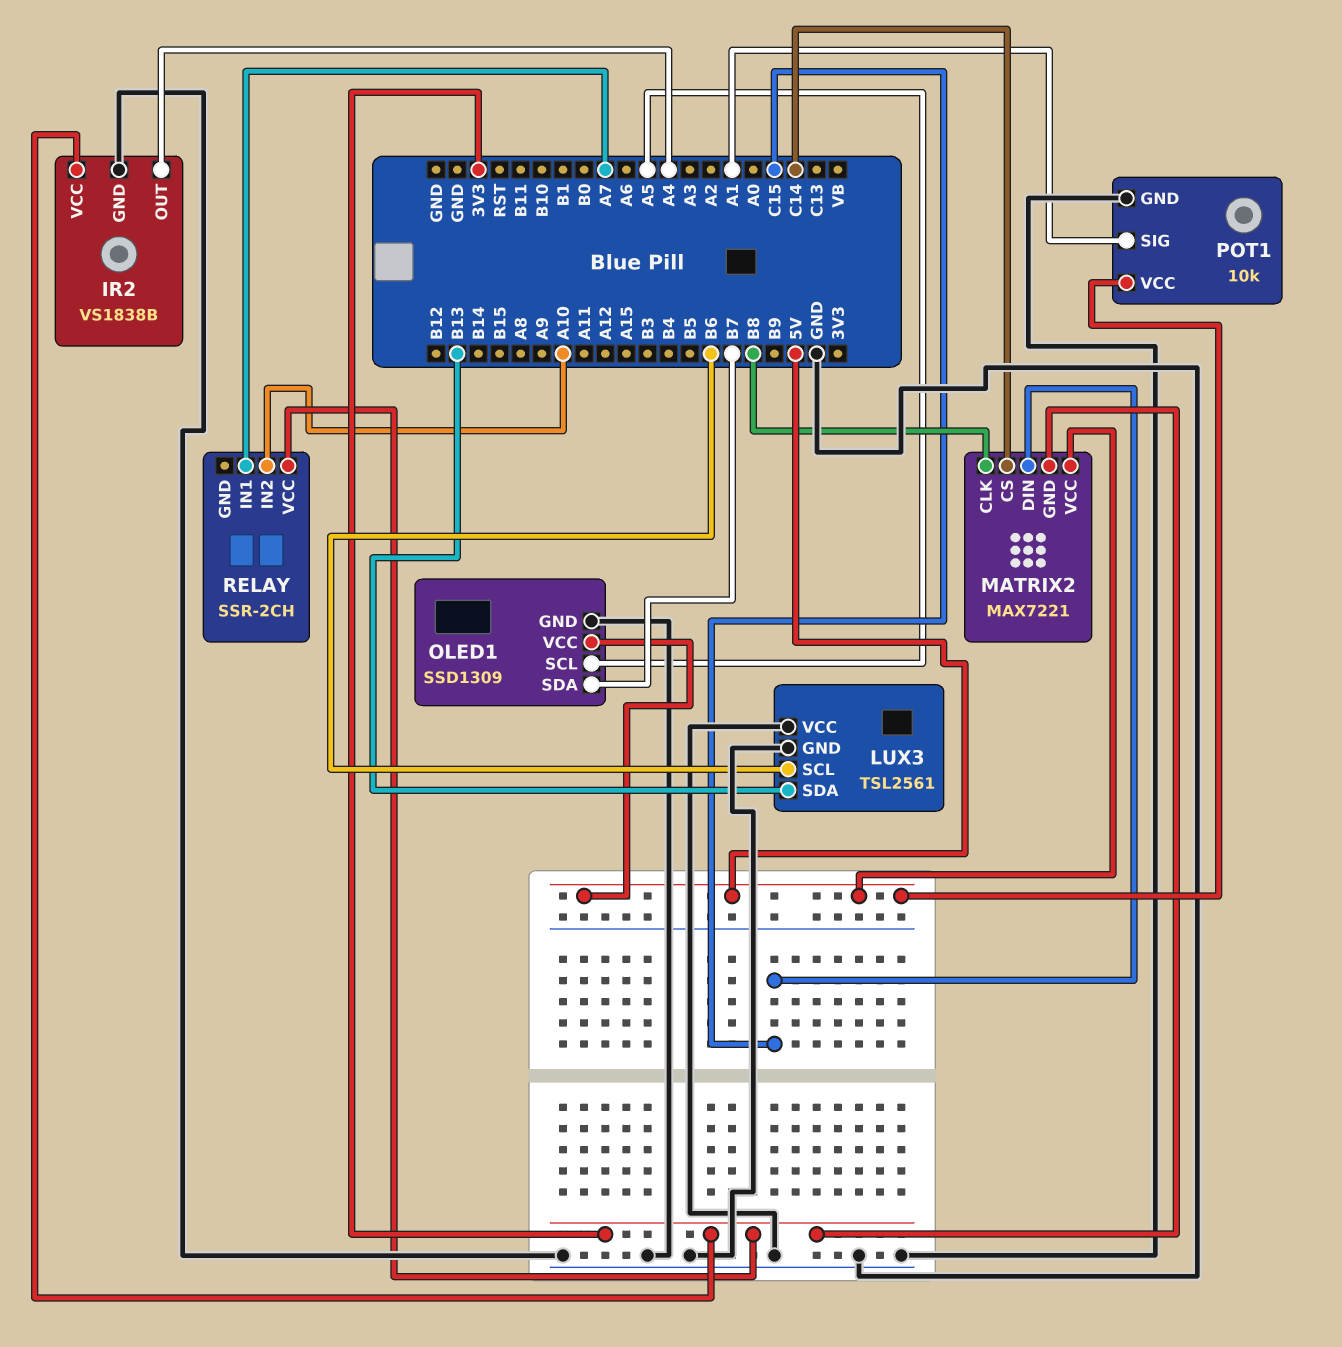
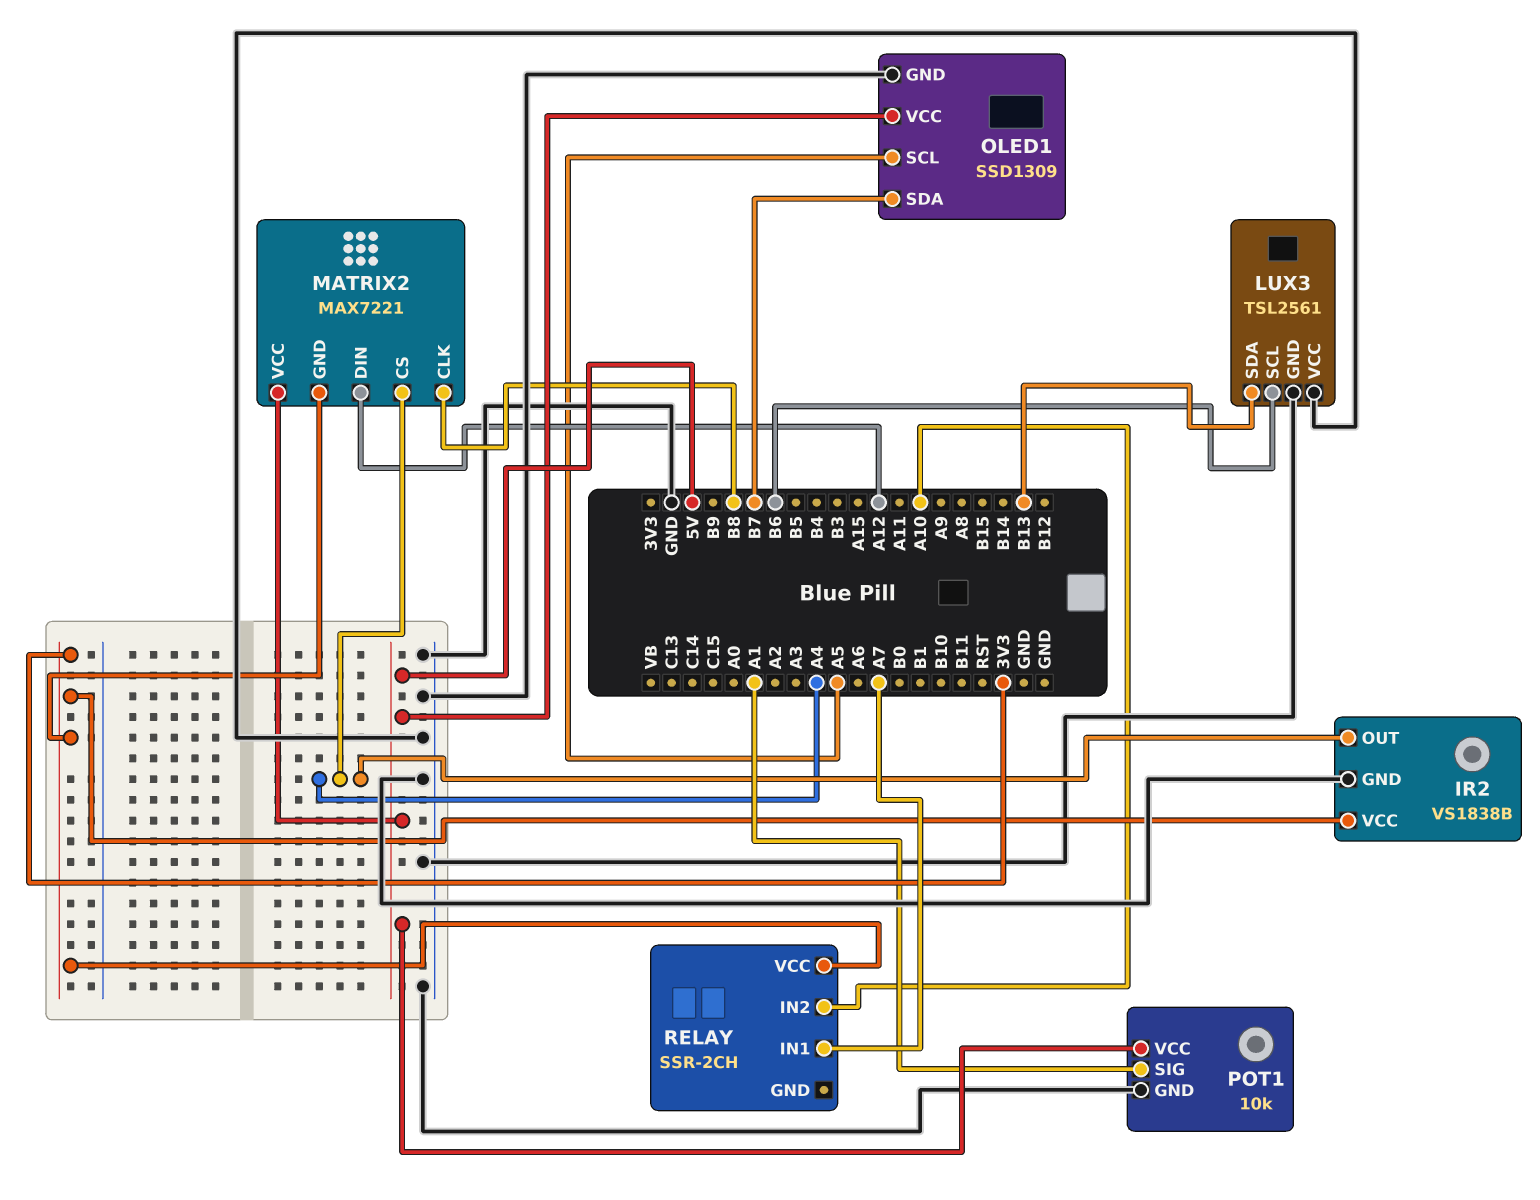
MATRIX2 pin CS: C14 -> A4
MATRIX2 pin DIN: C15 -> A12

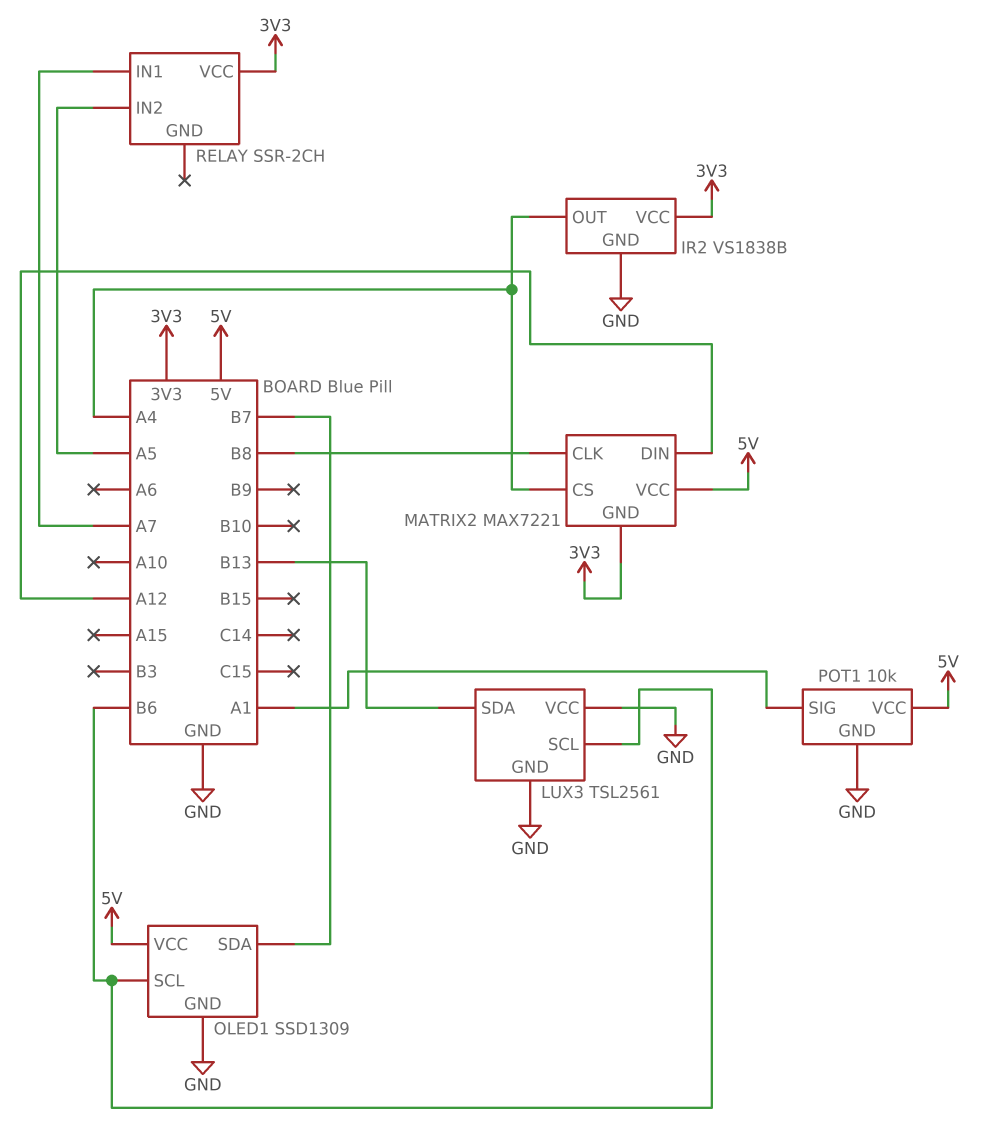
OLED1 pin SCL: A5 -> B6
RELAY pin IN2: A10 -> A5

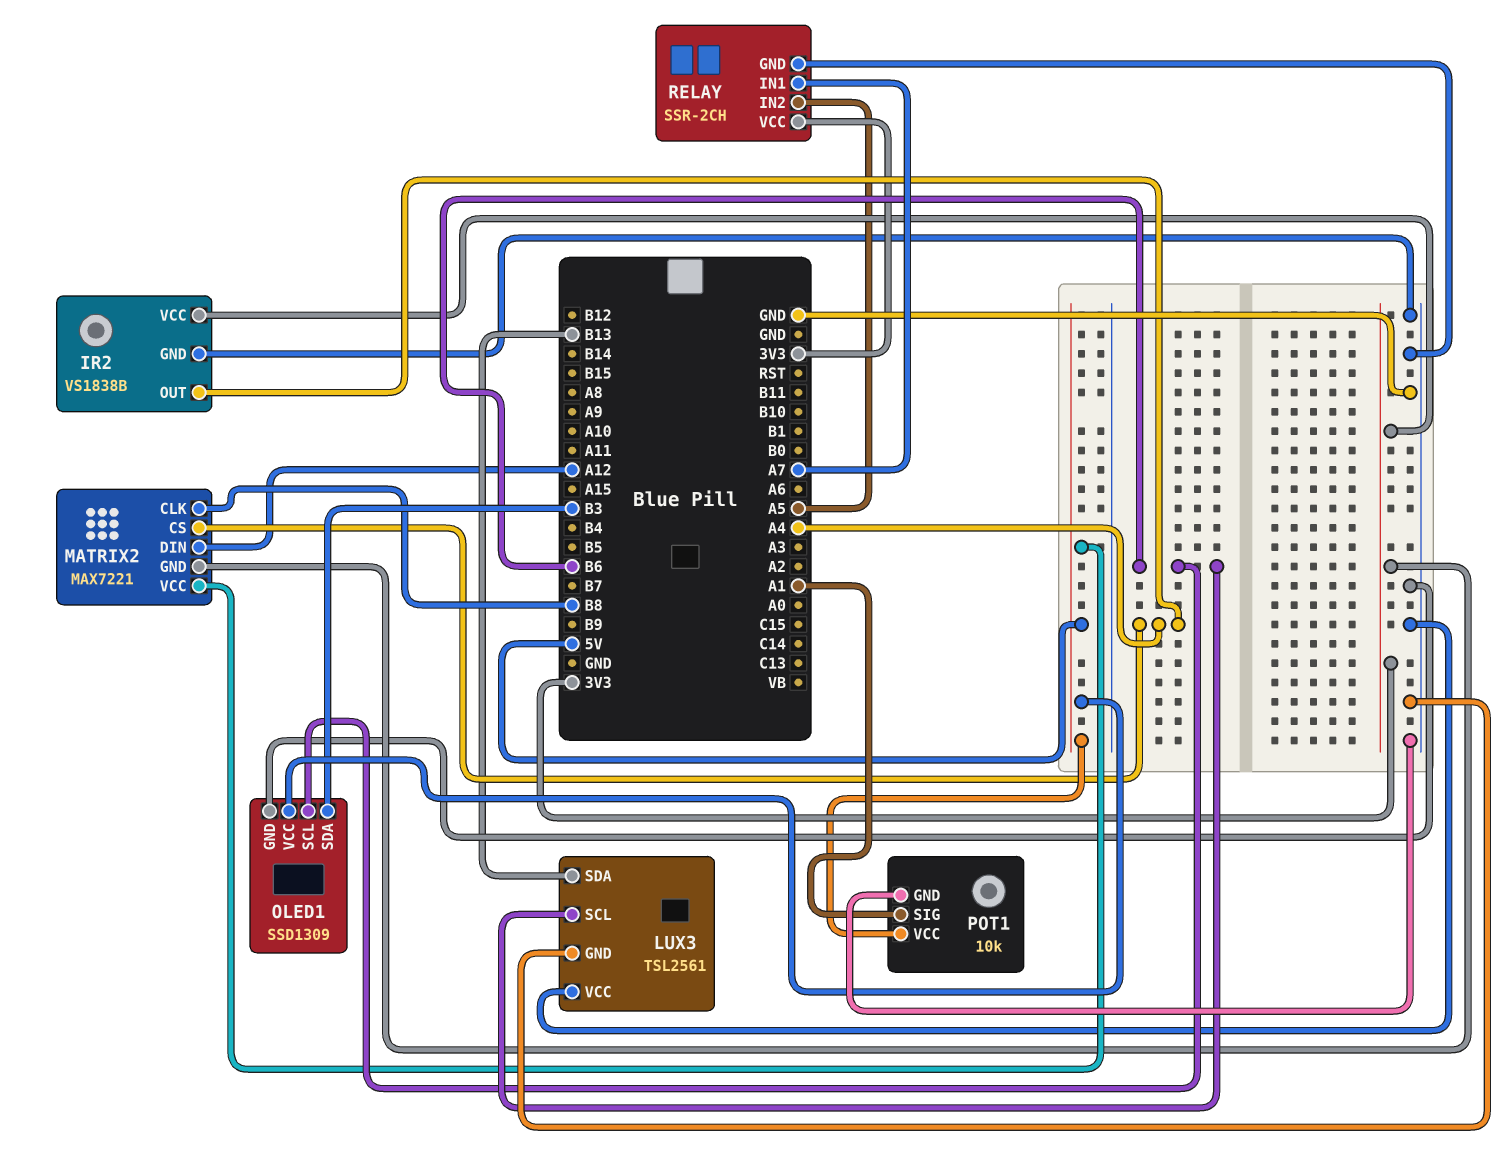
OLED1 pin SDA: B7 -> B3
RELAY pin GND: none -> GND

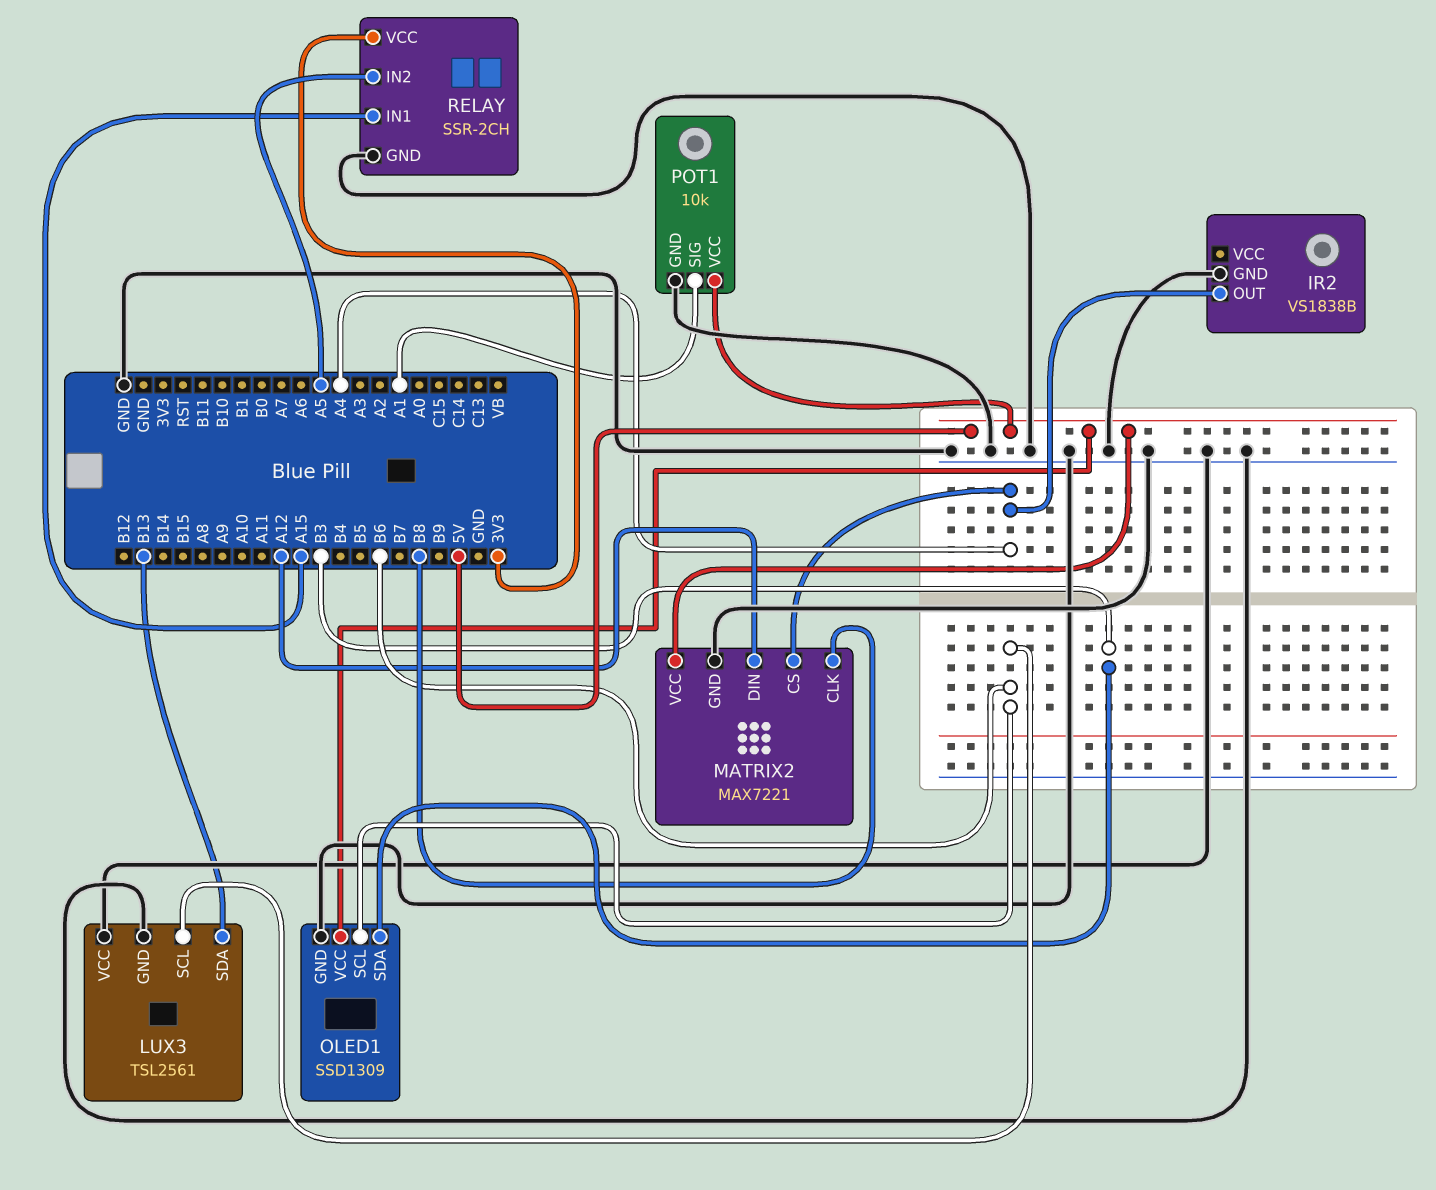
IR2 pin VCC: 3V3 -> none
MATRIX2 pin GND: 3V3 -> GND
RELAY pin IN1: A7 -> A15

